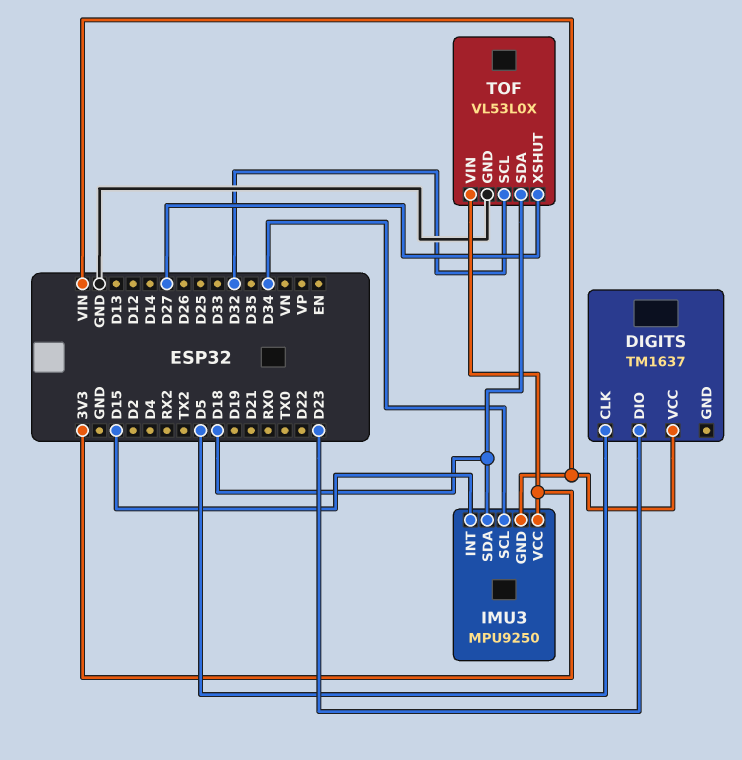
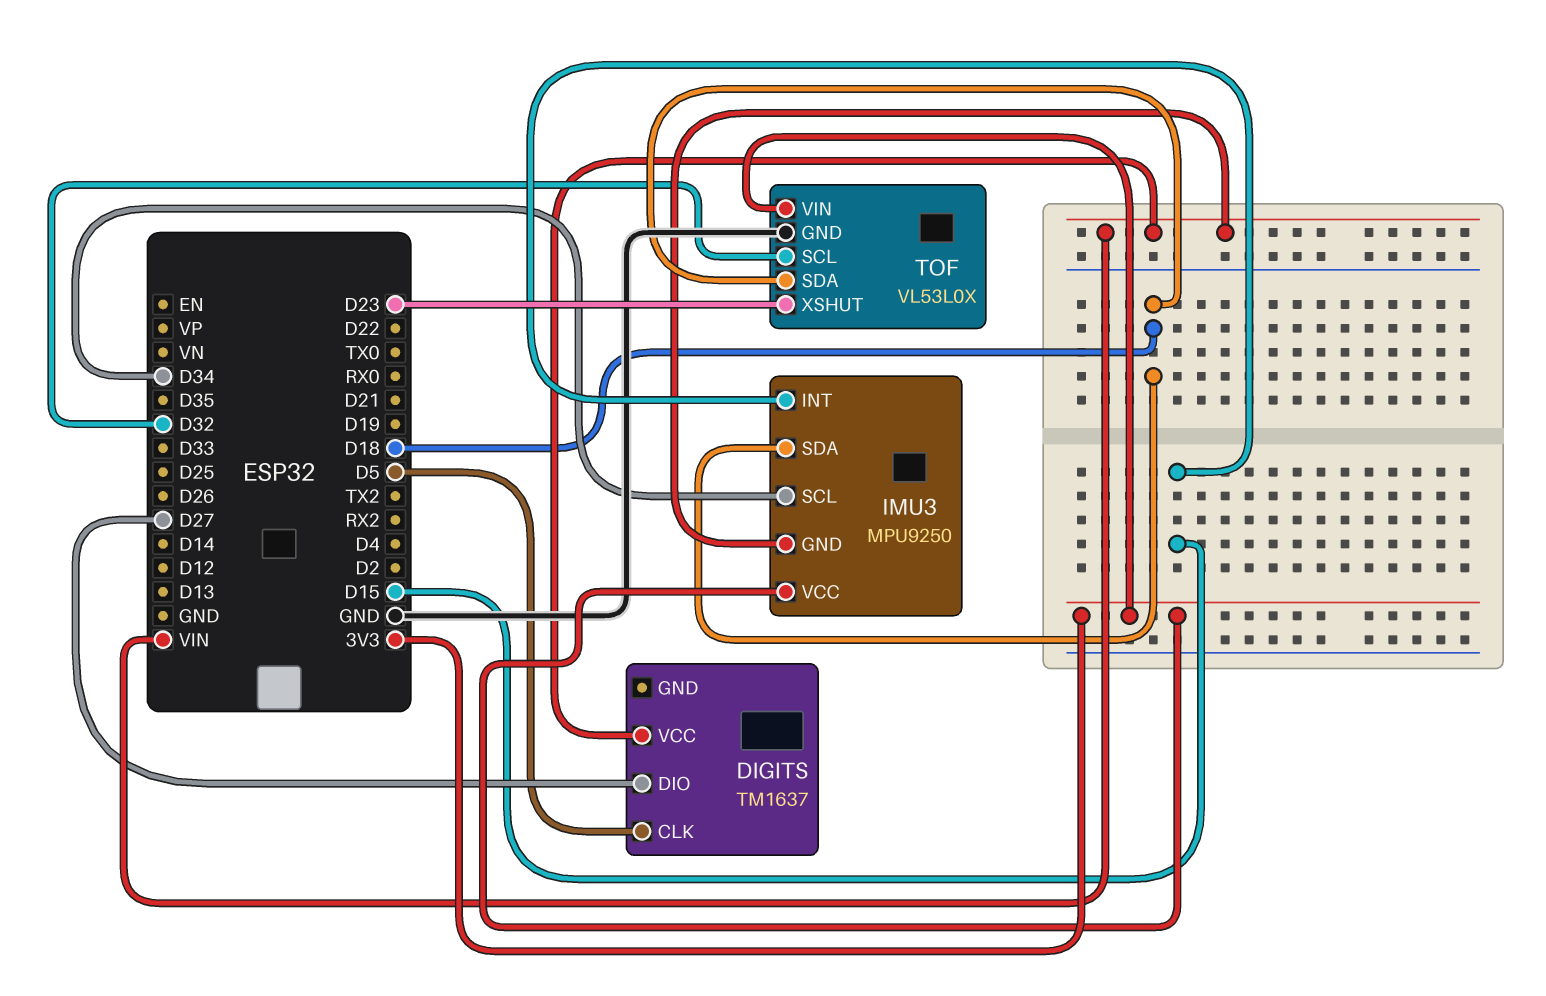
DIGITS pin DIO: D23 -> D27
TOF pin XSHUT: D27 -> D23

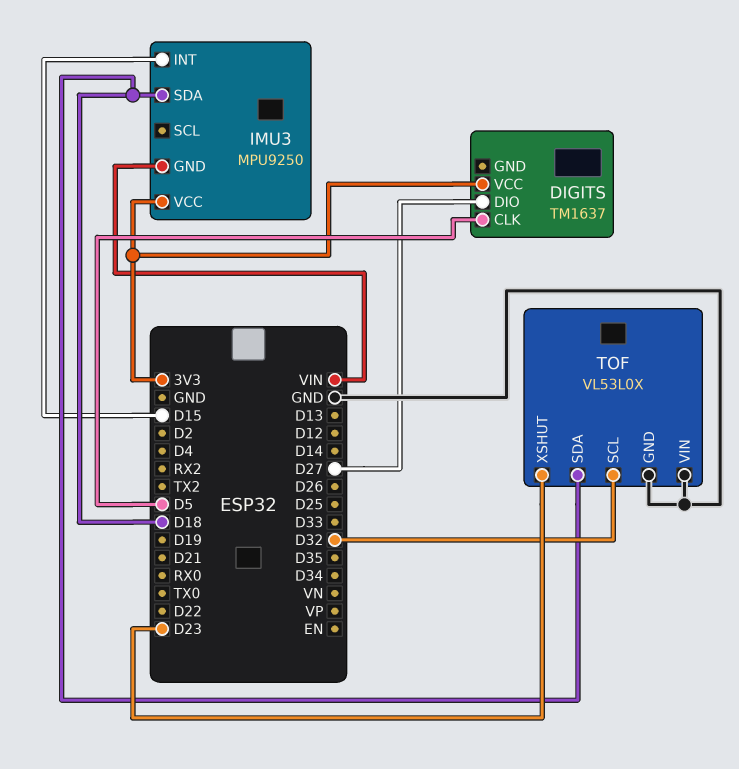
DIGITS pin VCC: VIN -> 3V3
IMU3 pin SCL: D34 -> none
TOF pin VIN: 3V3 -> GND

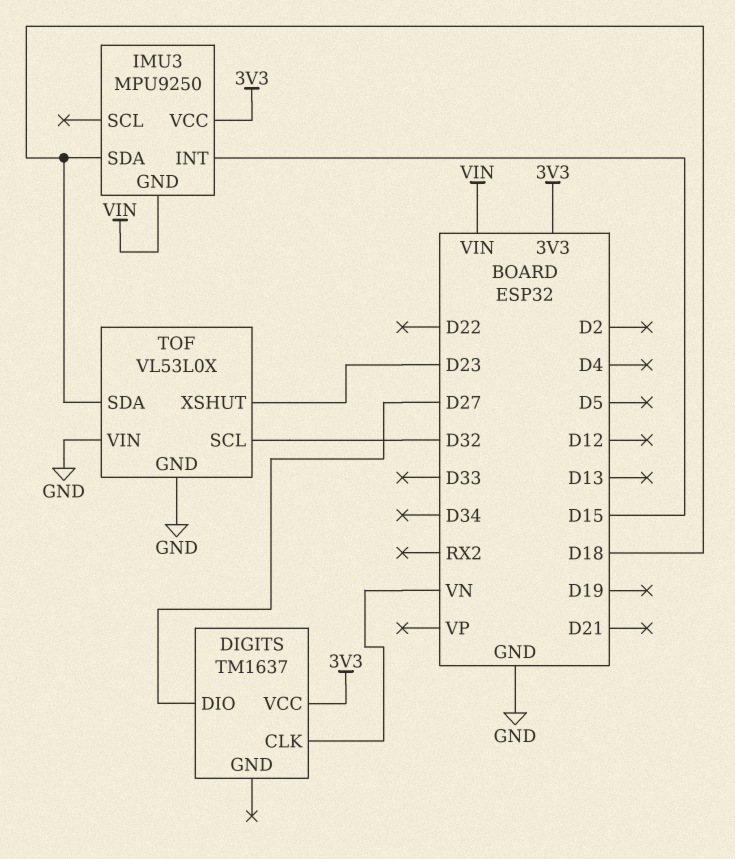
DIGITS pin CLK: D5 -> VN

